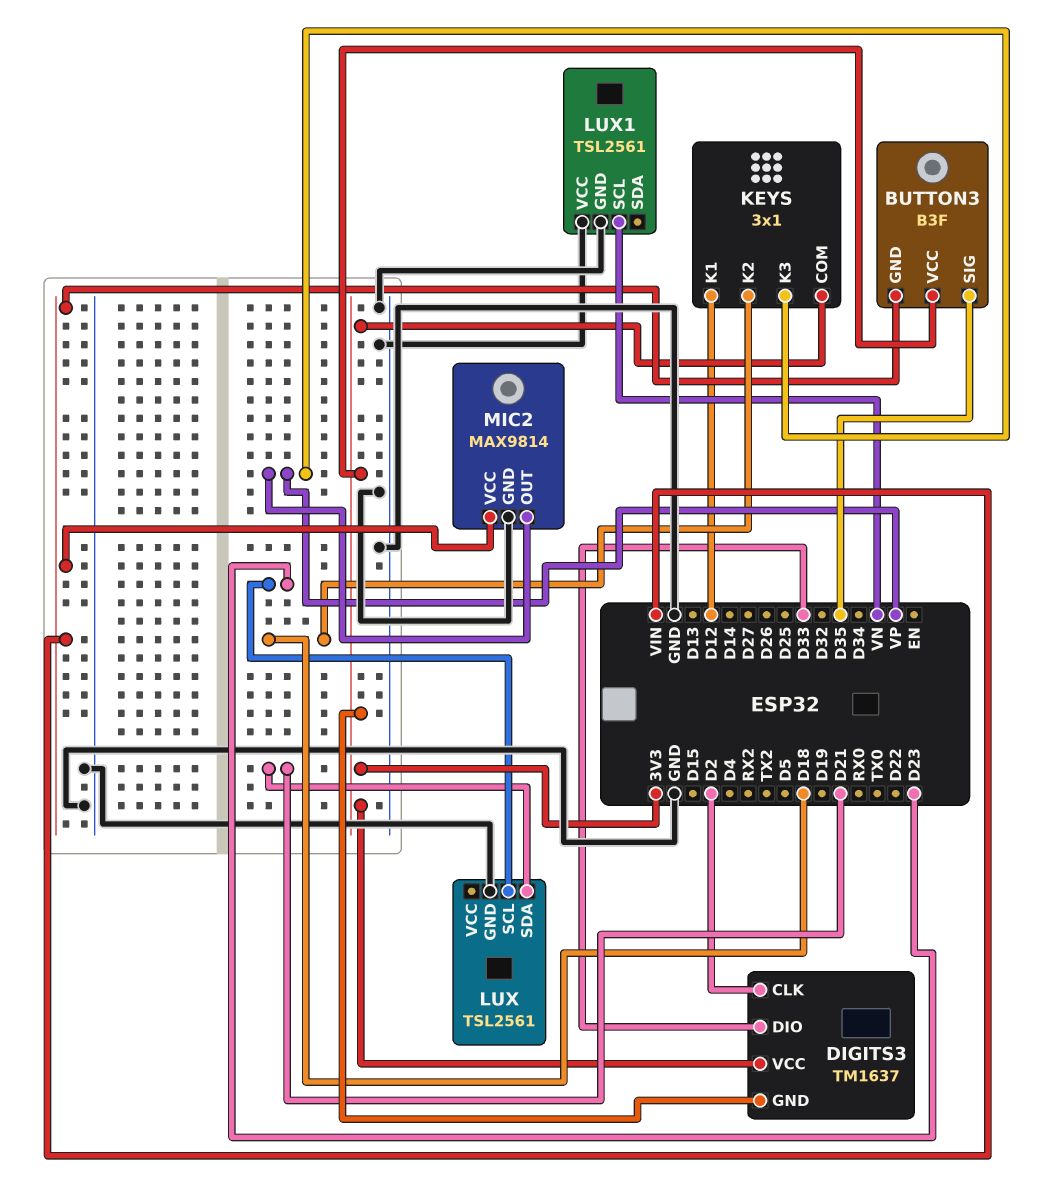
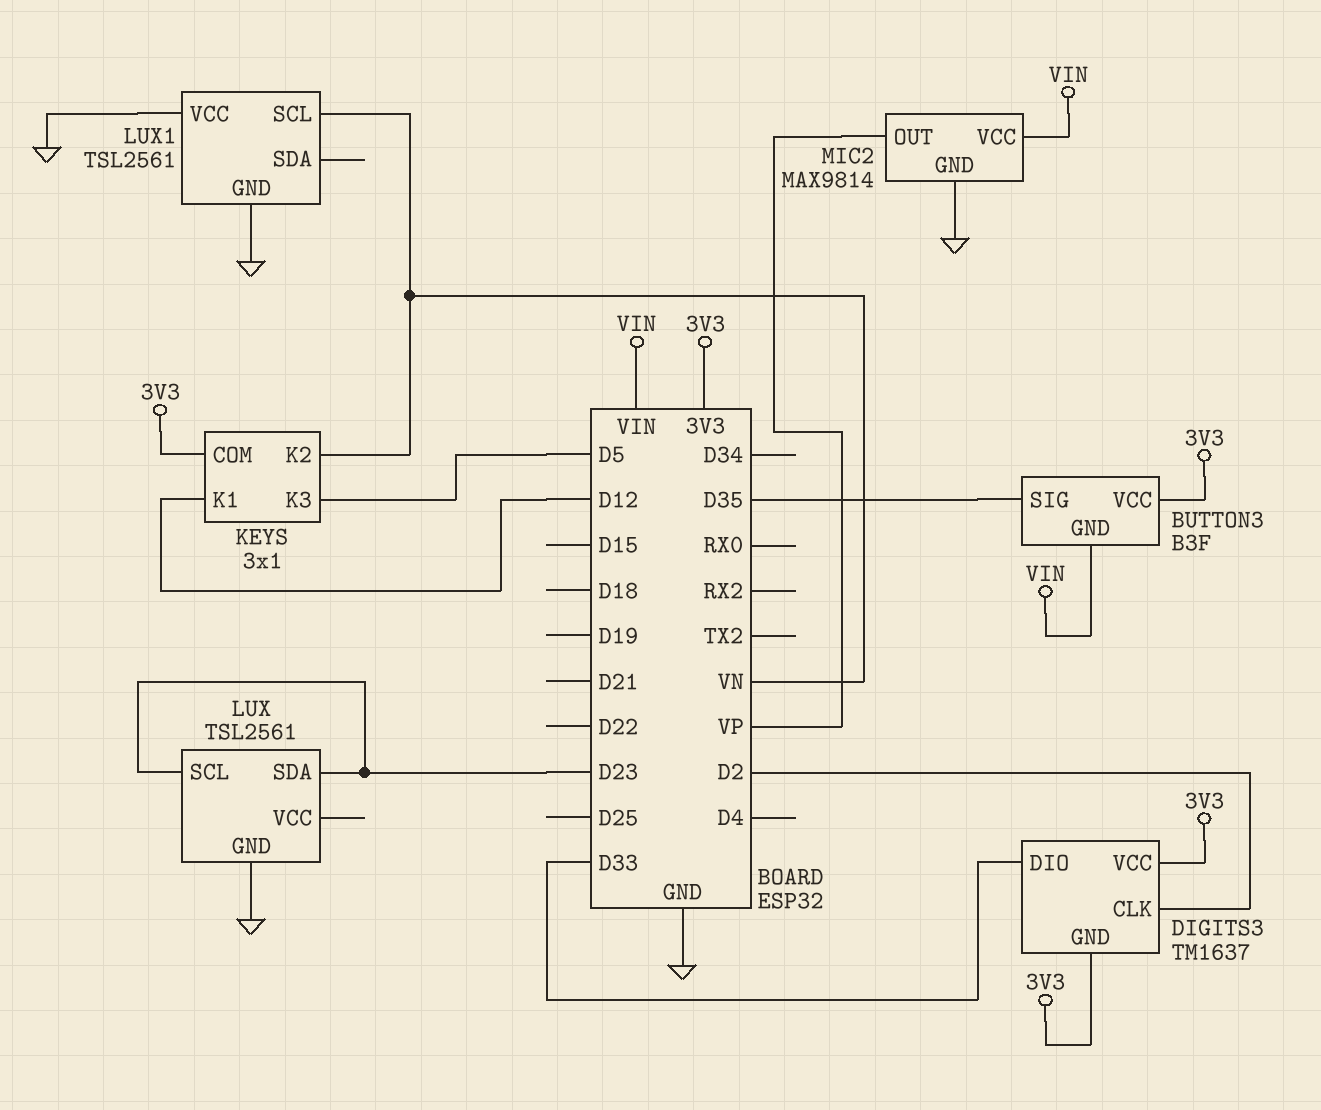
KEYS pin K2: D18 -> VN
KEYS pin K3: VP -> D5
LUX pin SDA: D21 -> D23

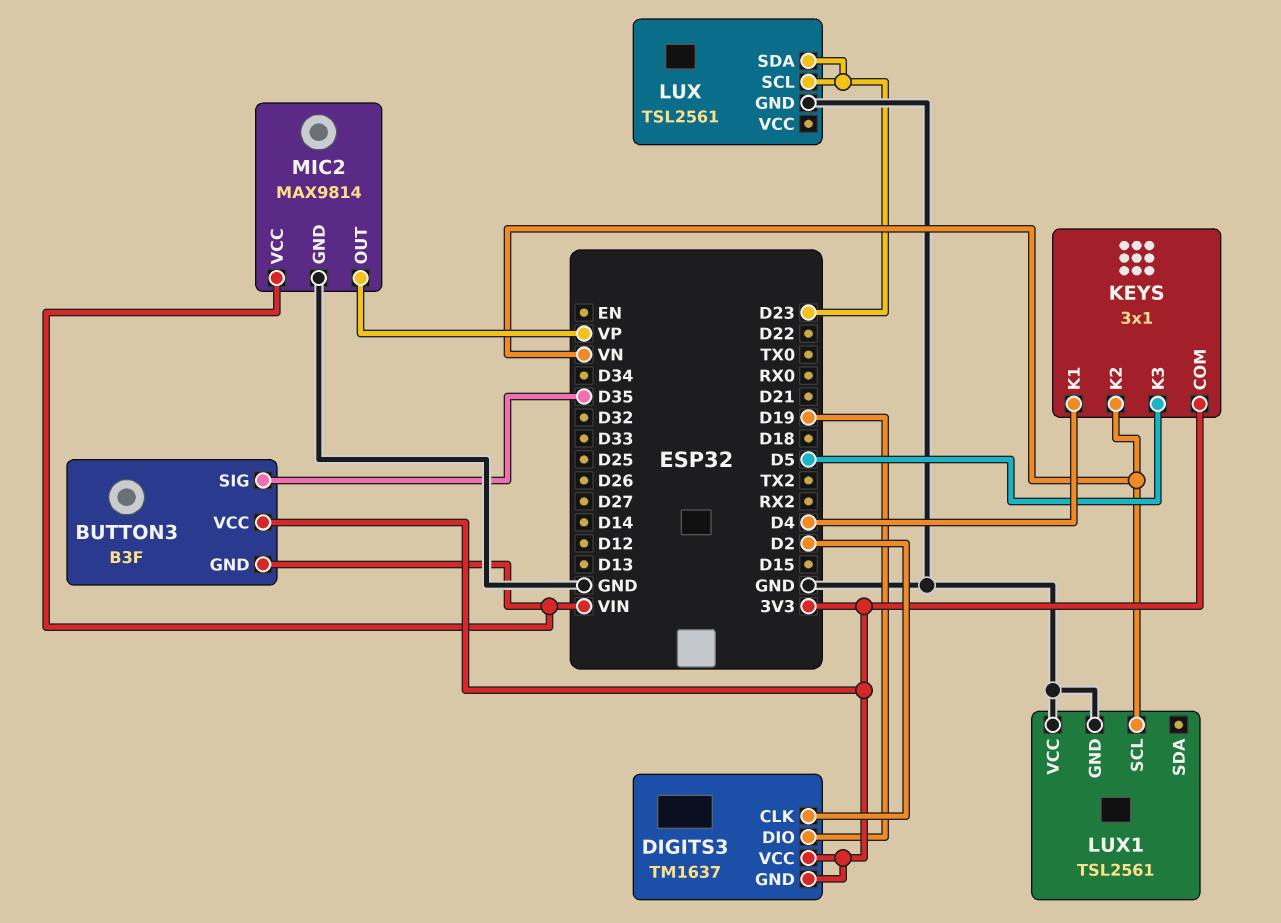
DIGITS3 pin DIO: D33 -> D19
KEYS pin K1: D12 -> D4

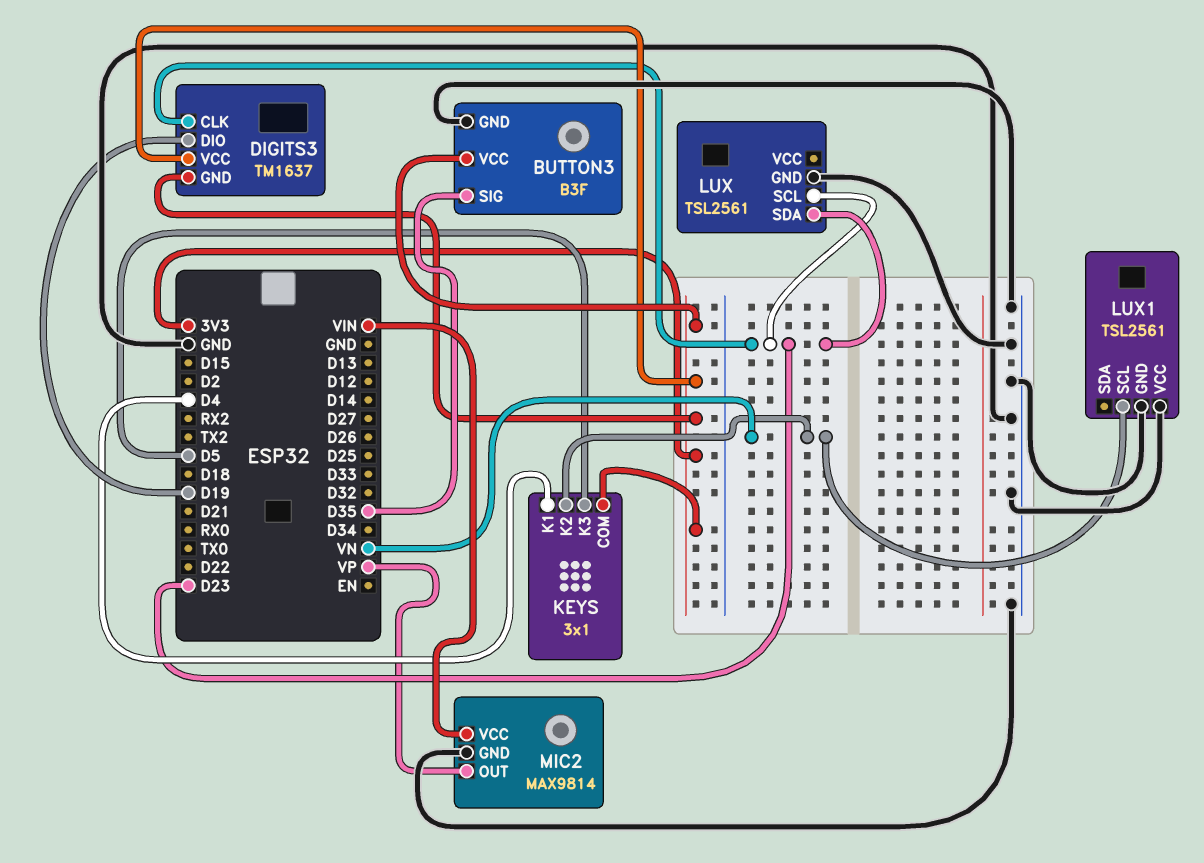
BUTTON3 pin GND: VIN -> GND
DIGITS3 pin CLK: D2 -> D23

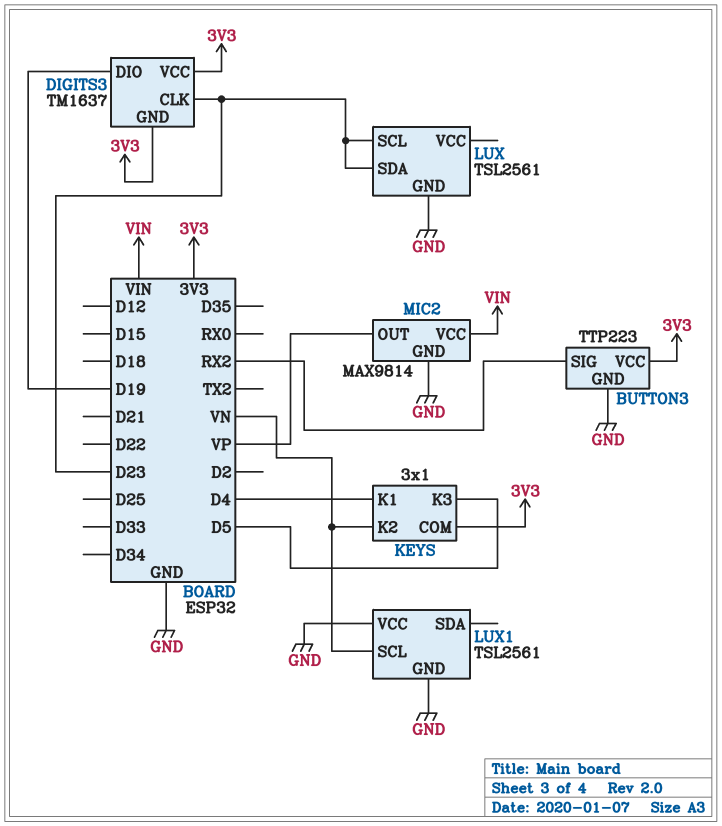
BUTTON3: B3F -> TTP223
BUTTON3 pin SIG: D35 -> RX2

